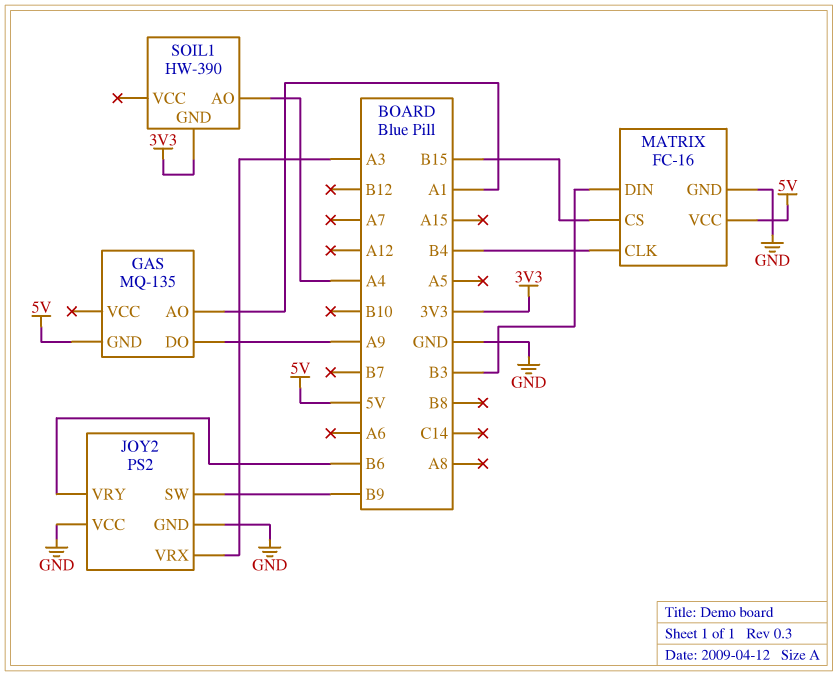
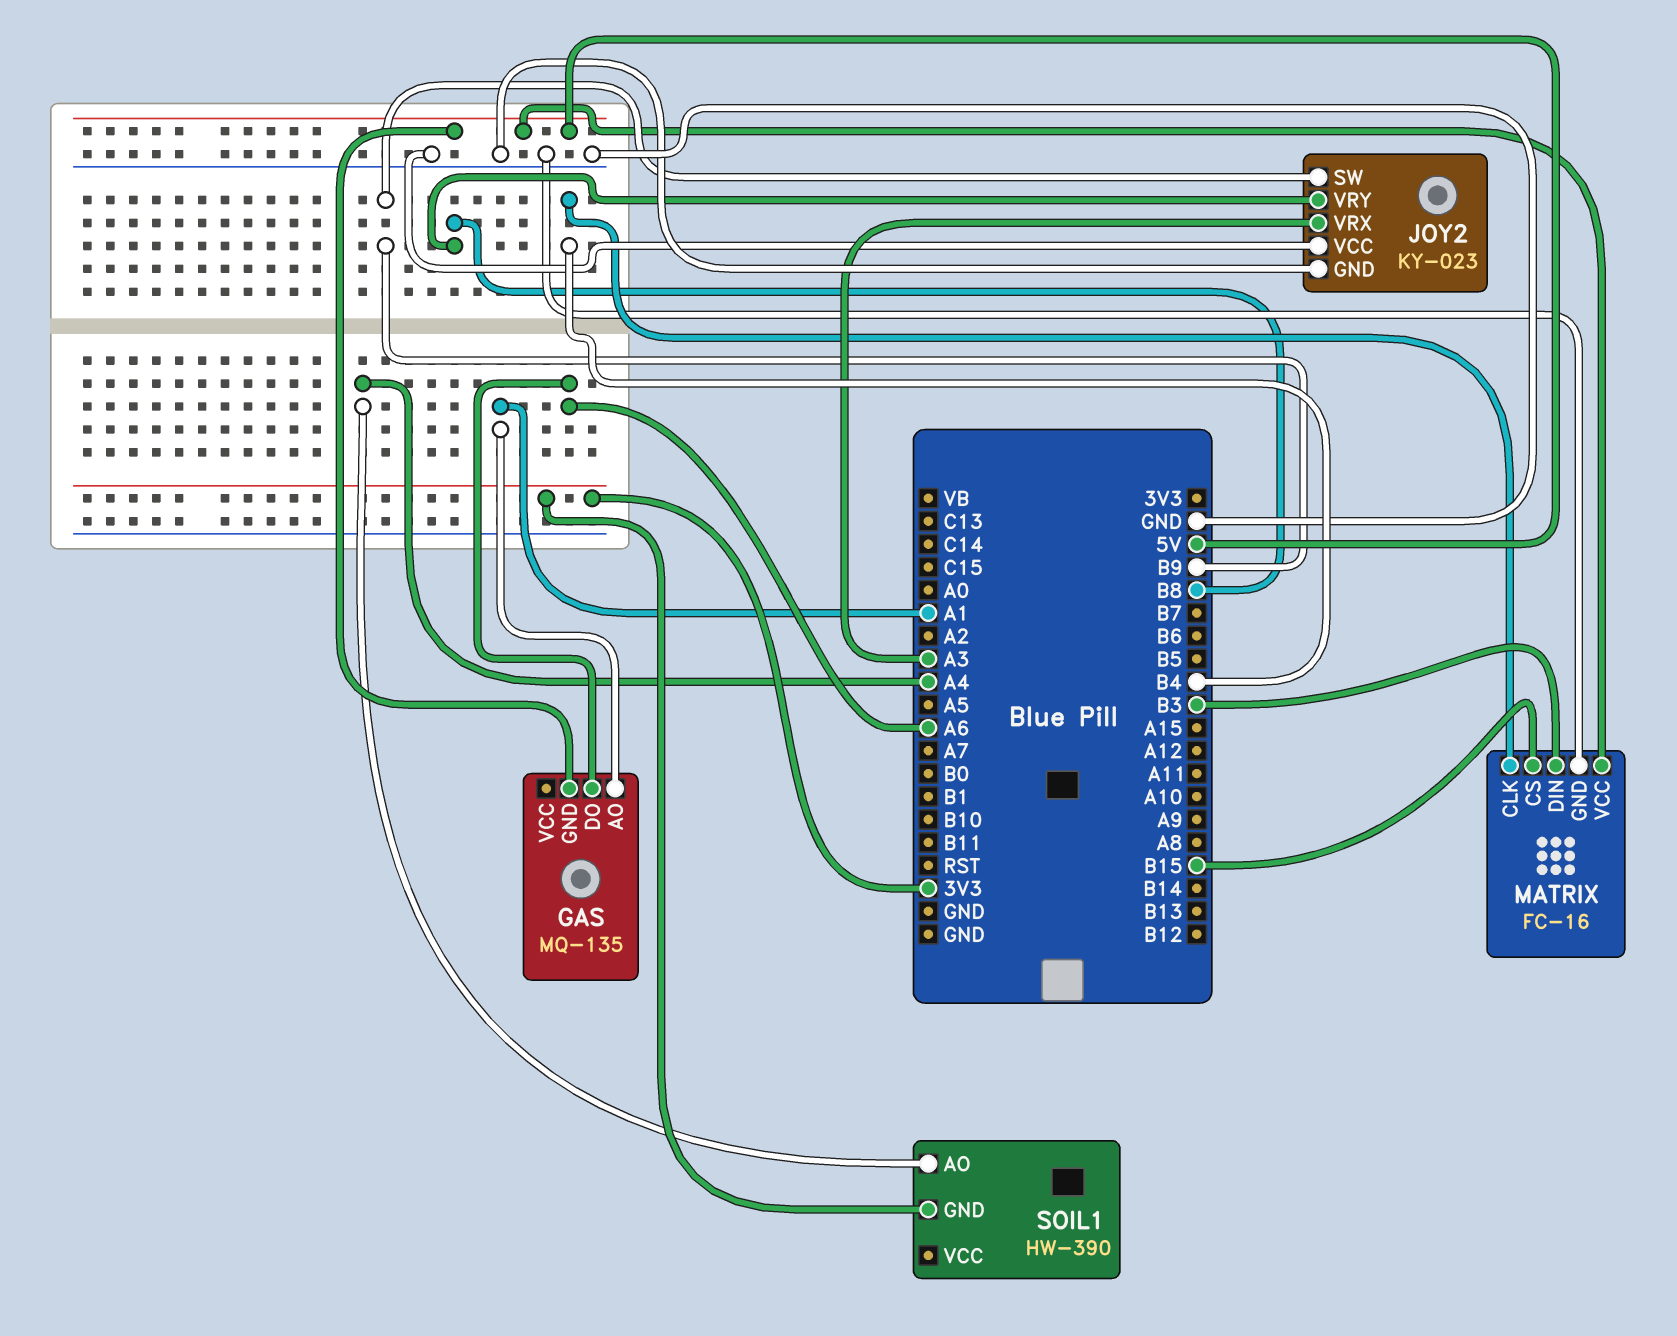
GAS pin DO: A9 -> A6
JOY2: PS2 -> KY-023
JOY2 pin VRY: B6 -> B8

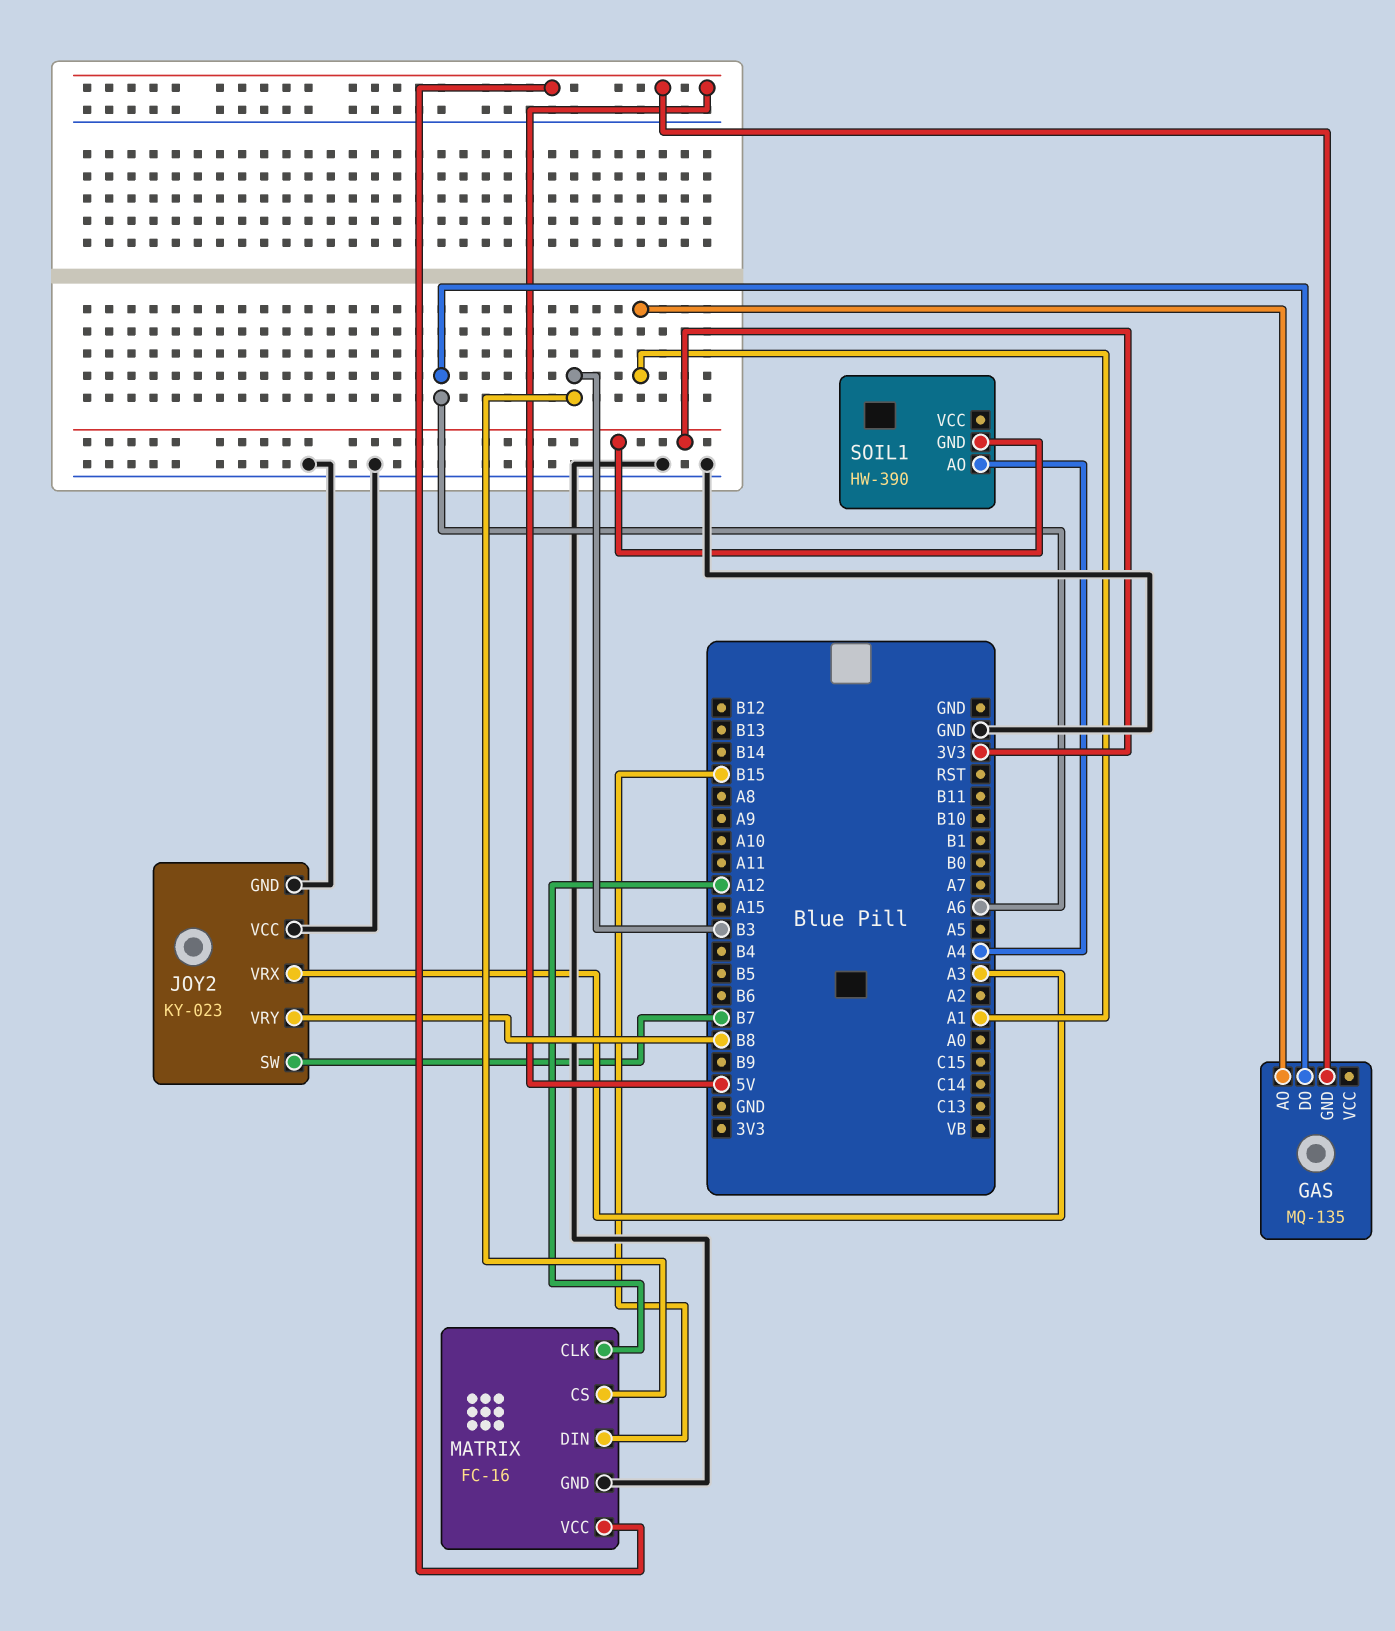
JOY2 pin SW: B9 -> B7
MATRIX pin CLK: B4 -> A12
MATRIX pin CS: B15 -> B3
MATRIX pin DIN: B3 -> B15

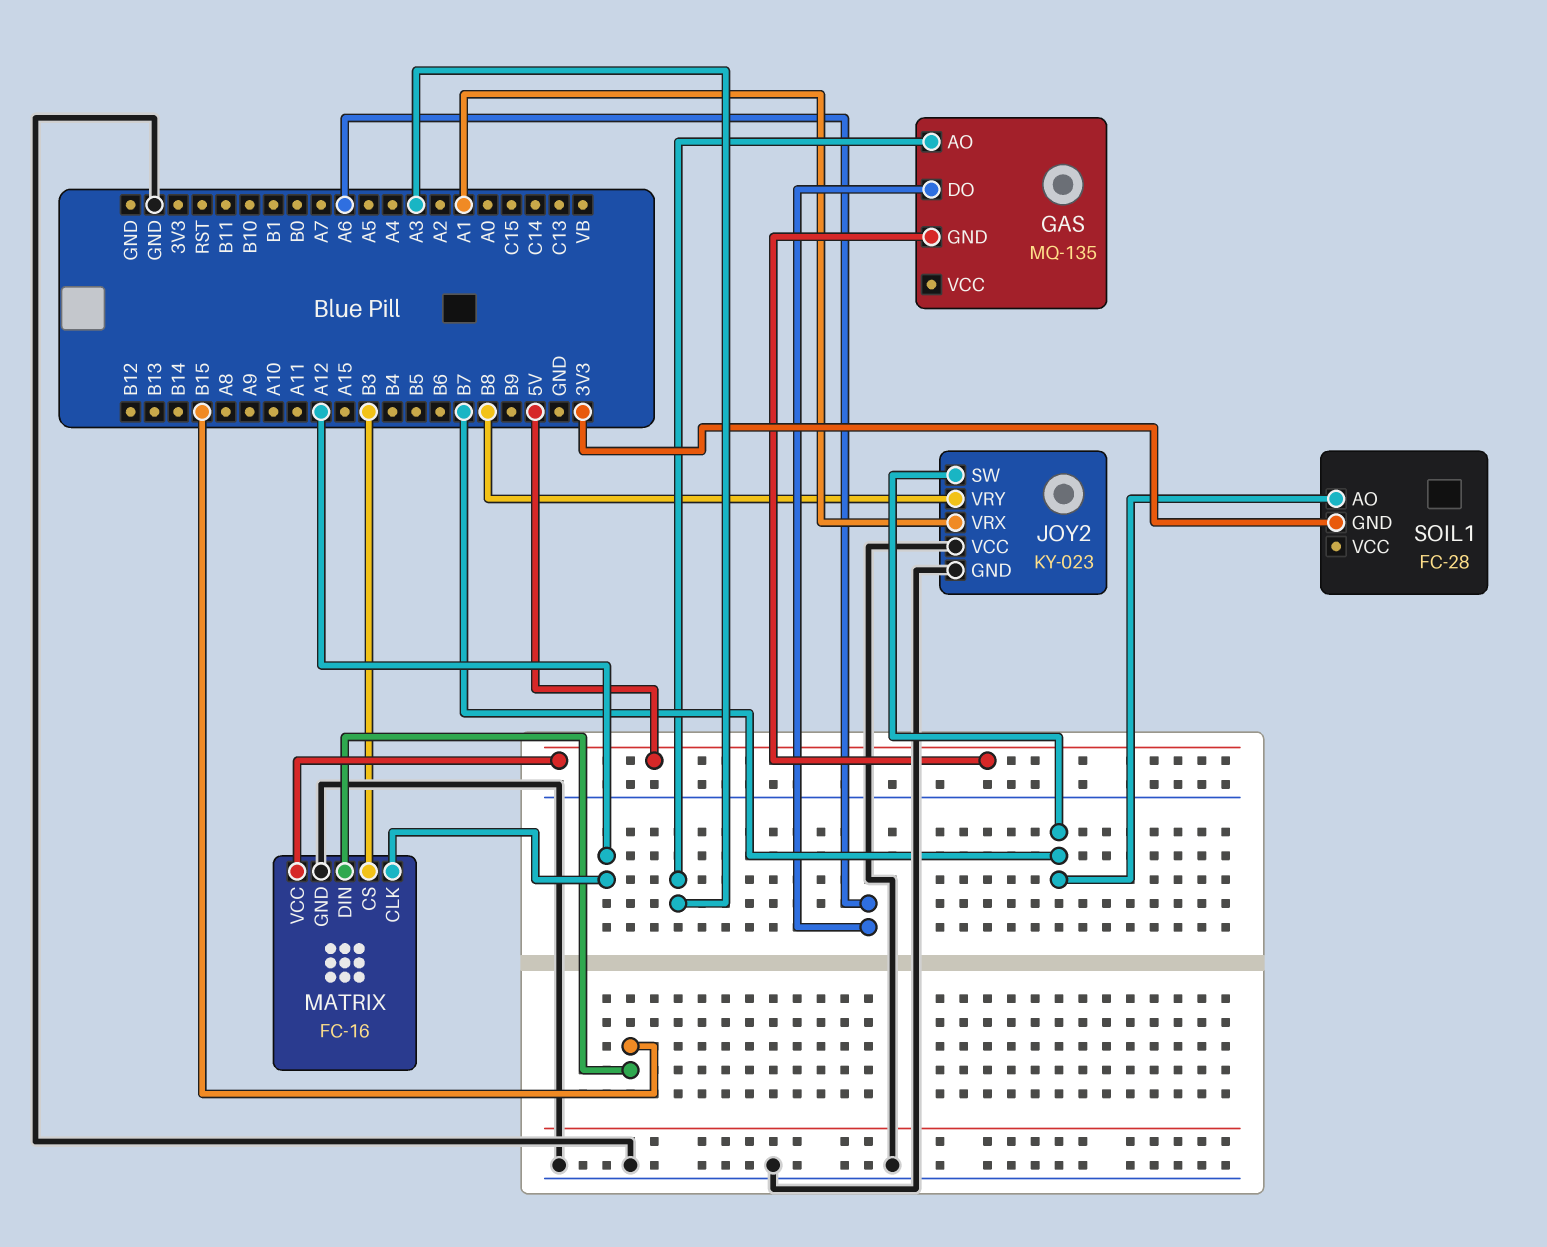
GAS pin AO: A1 -> A3
JOY2 pin VRX: A3 -> A1
SOIL1: HW-390 -> FC-28
SOIL1 pin AO: A4 -> B7

